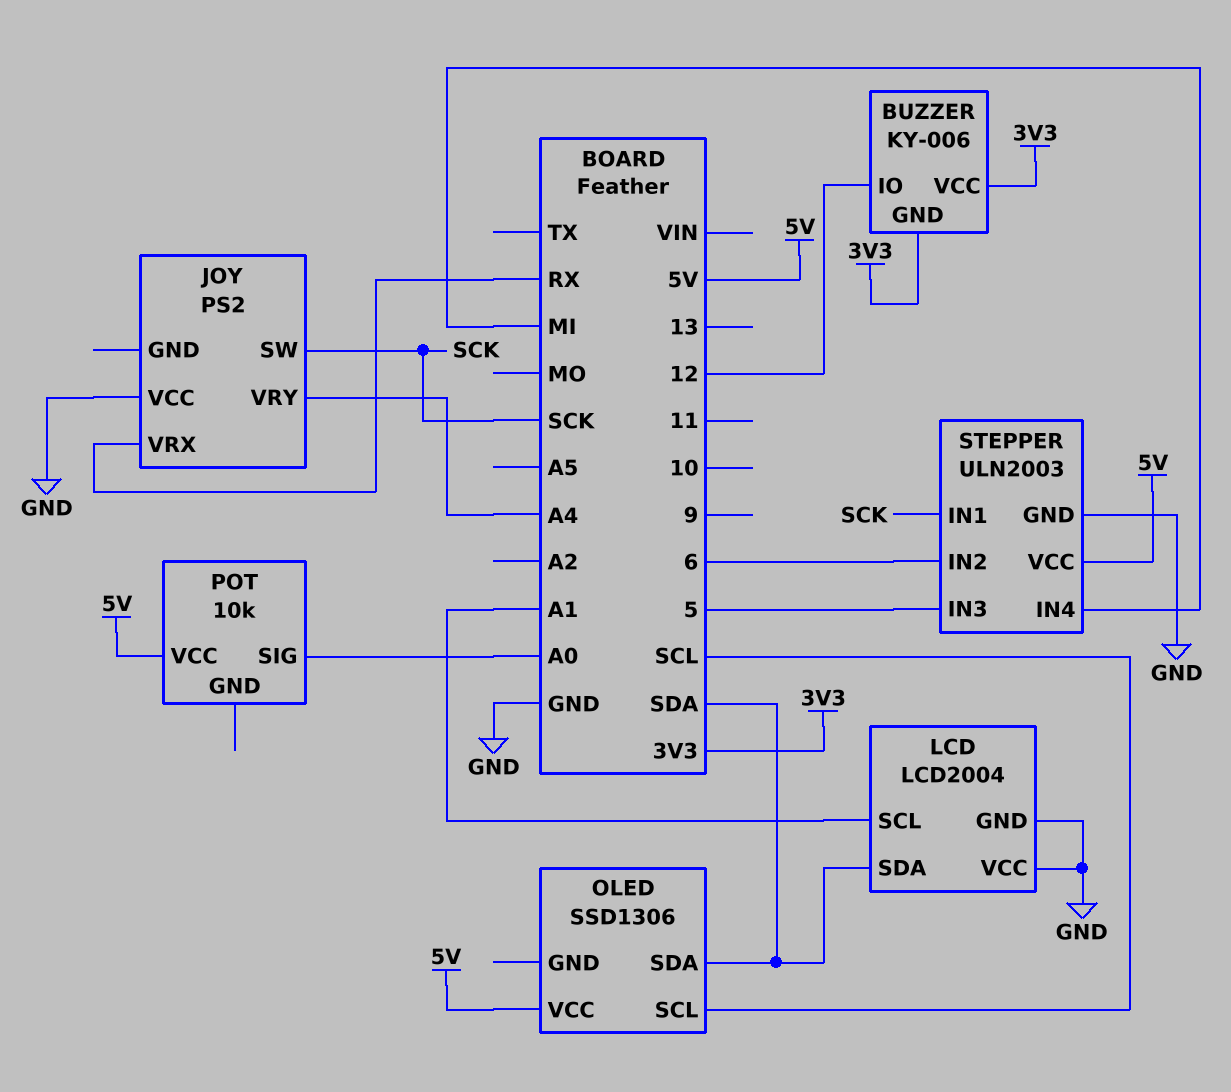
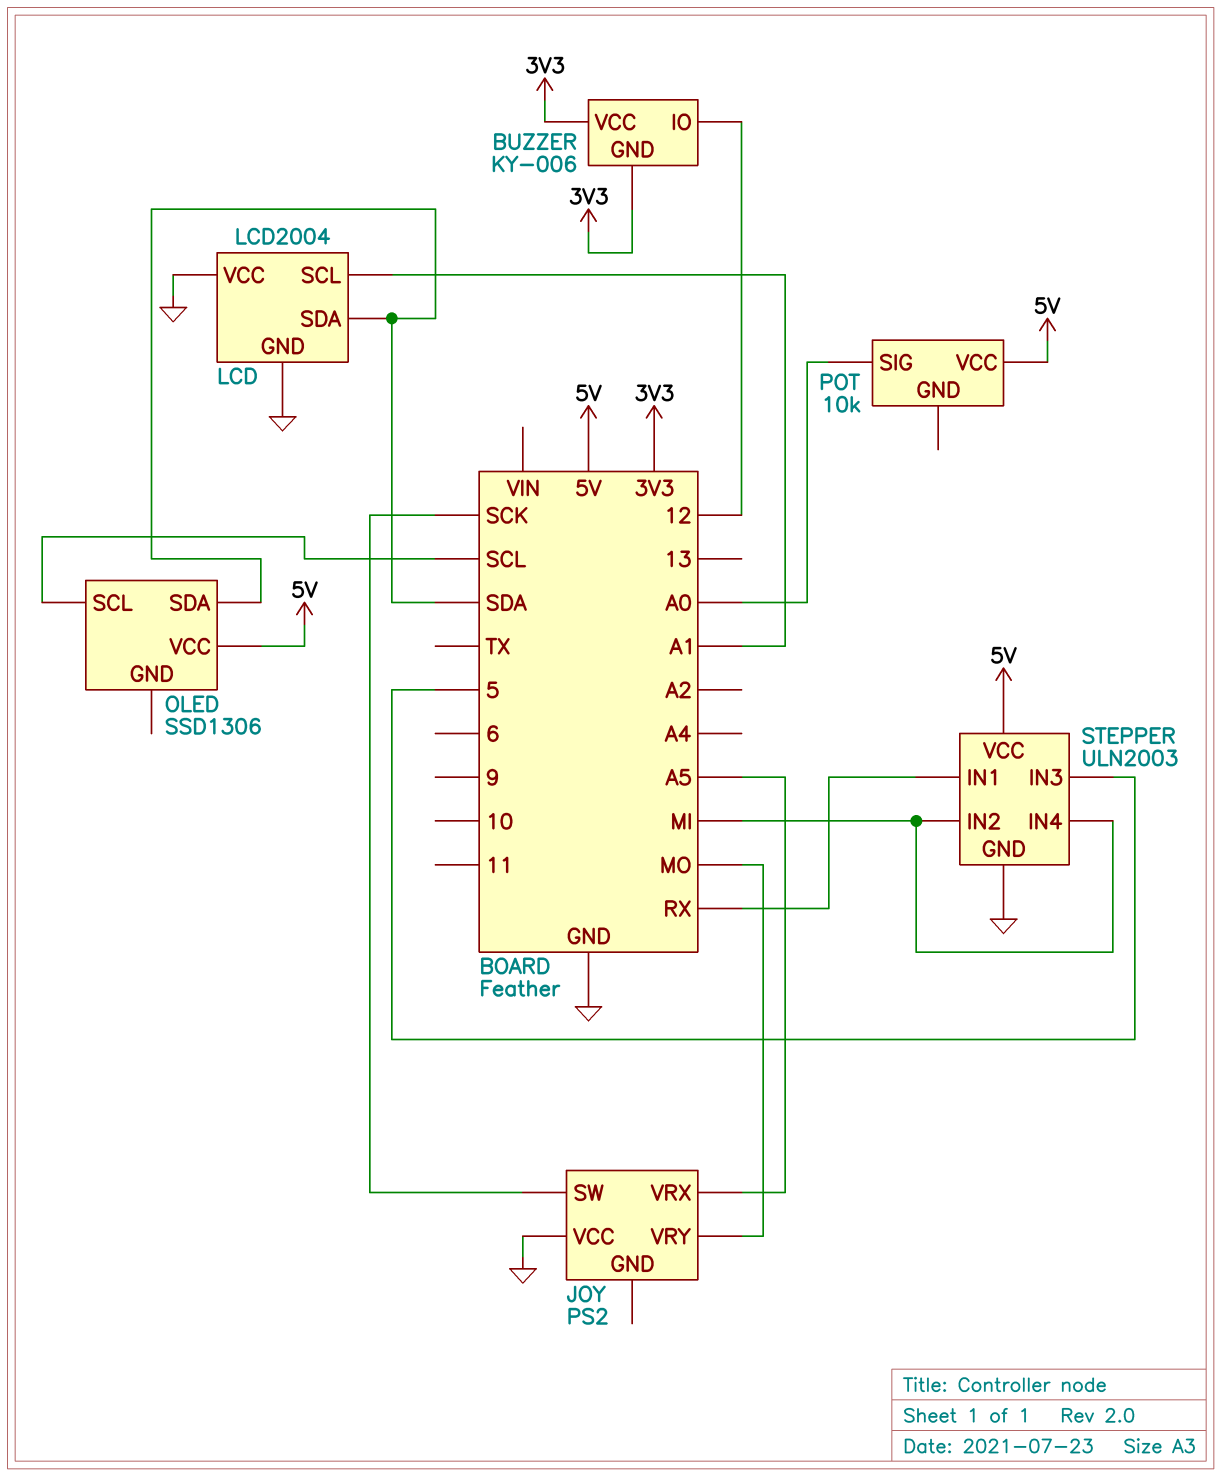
JOY pin VRX: RX -> A5
JOY pin VRY: A4 -> MO
STEPPER pin IN1: SCK -> RX
STEPPER pin IN2: 6 -> MI

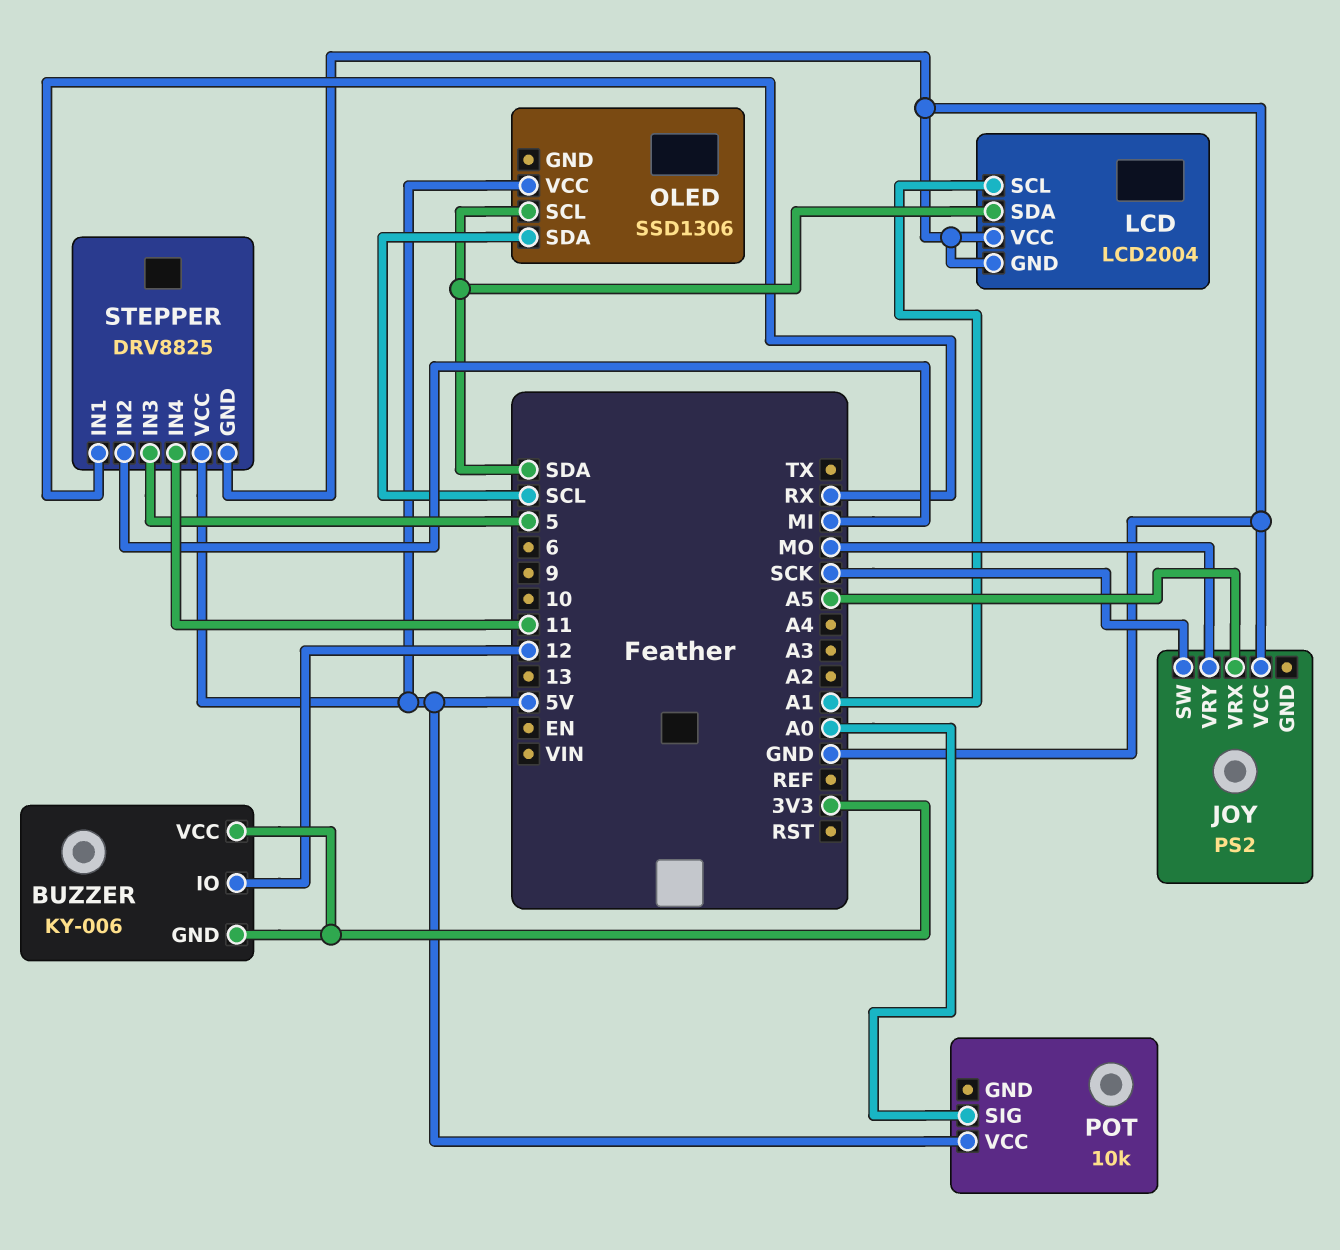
OLED pin SCL: SCL -> SDA
OLED pin SDA: SDA -> SCL
STEPPER: ULN2003 -> DRV8825
STEPPER pin IN4: MI -> 11

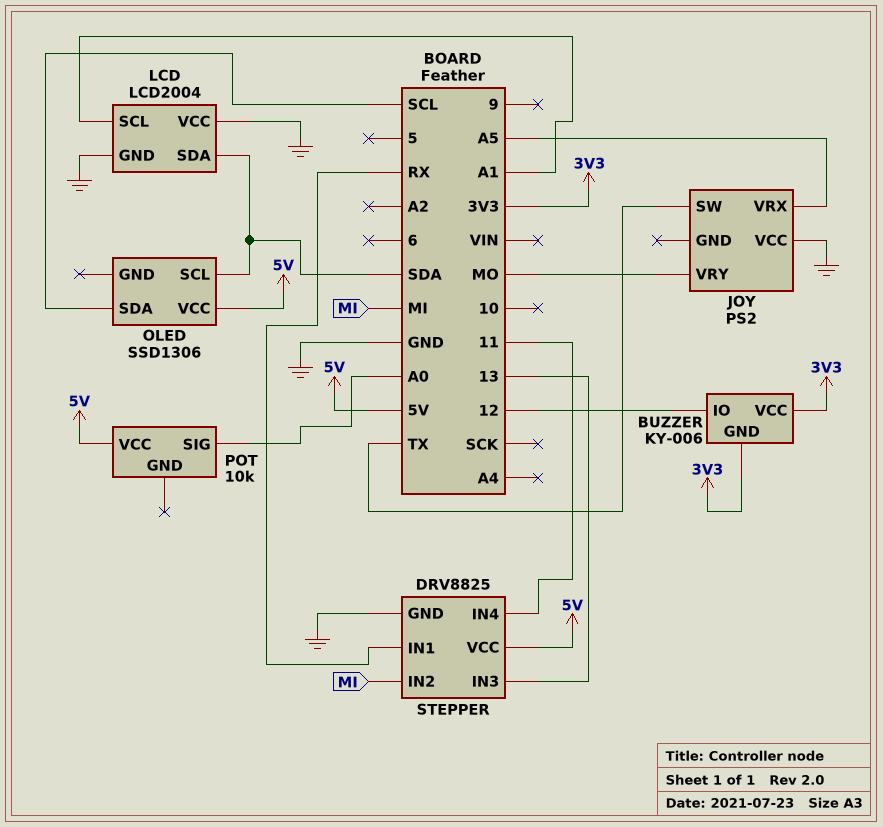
JOY pin SW: SCK -> TX
STEPPER pin IN3: 5 -> 13

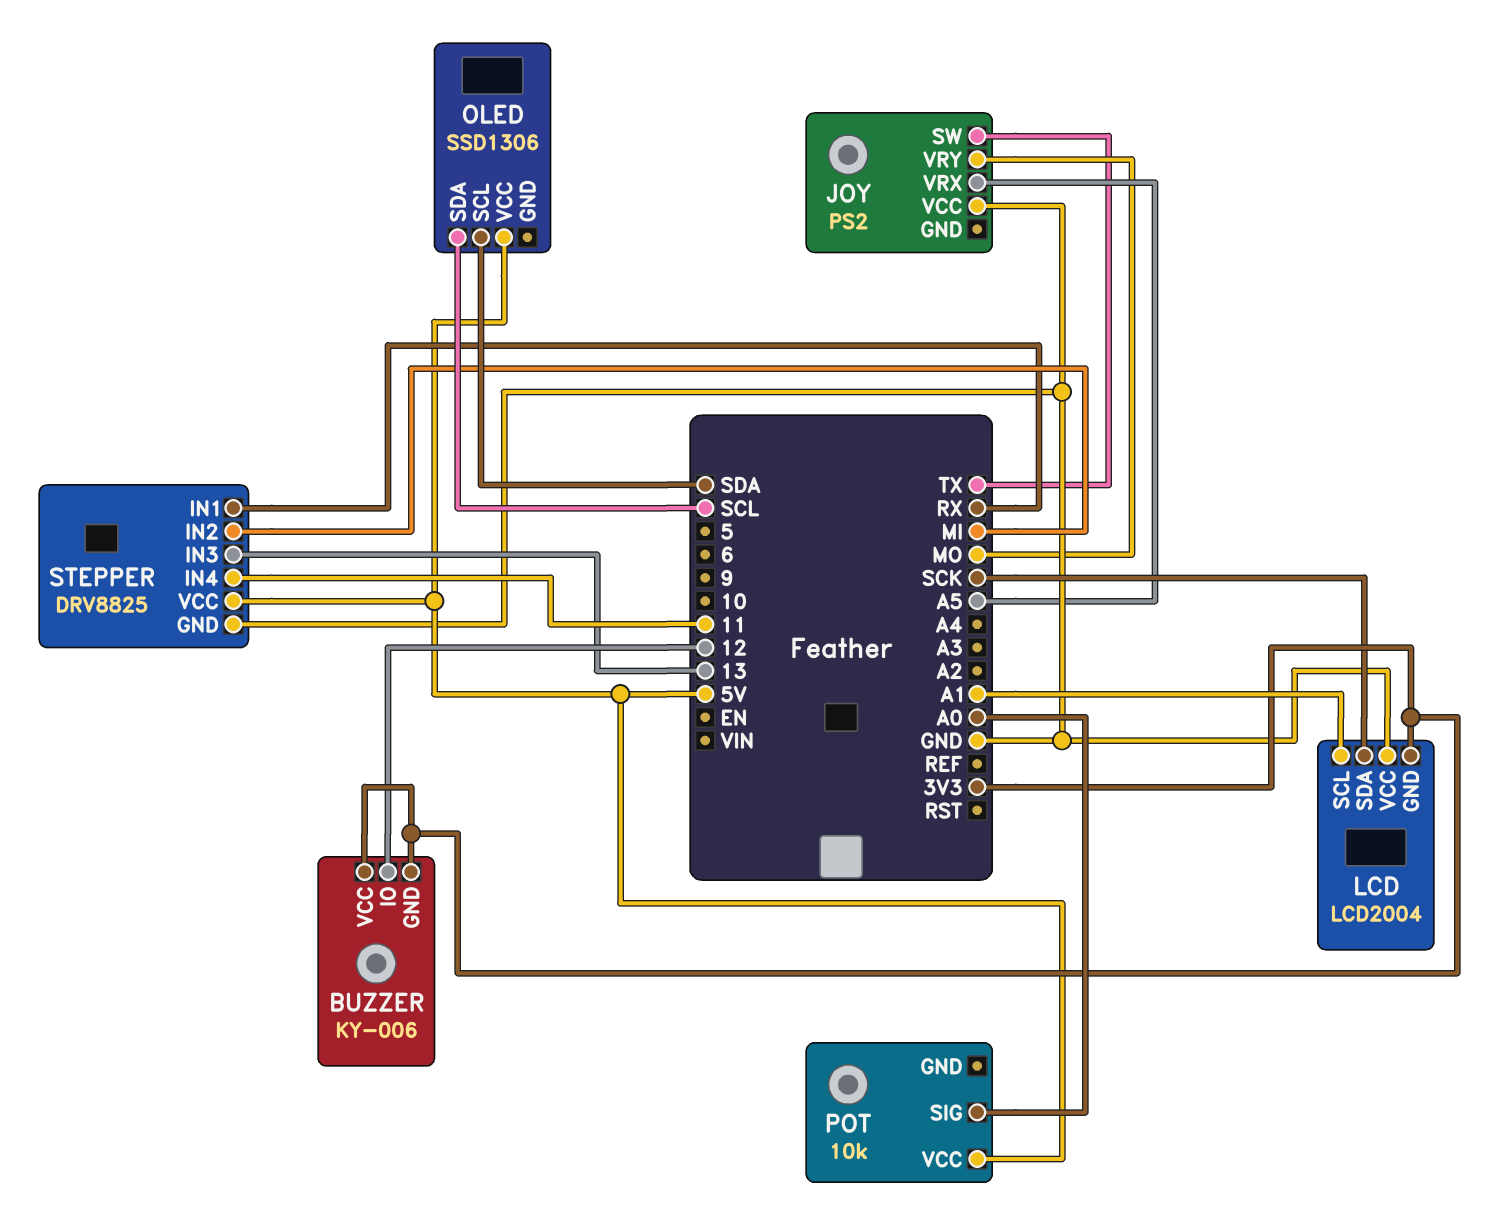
LCD pin GND: GND -> 3V3
LCD pin SDA: SDA -> SCK

